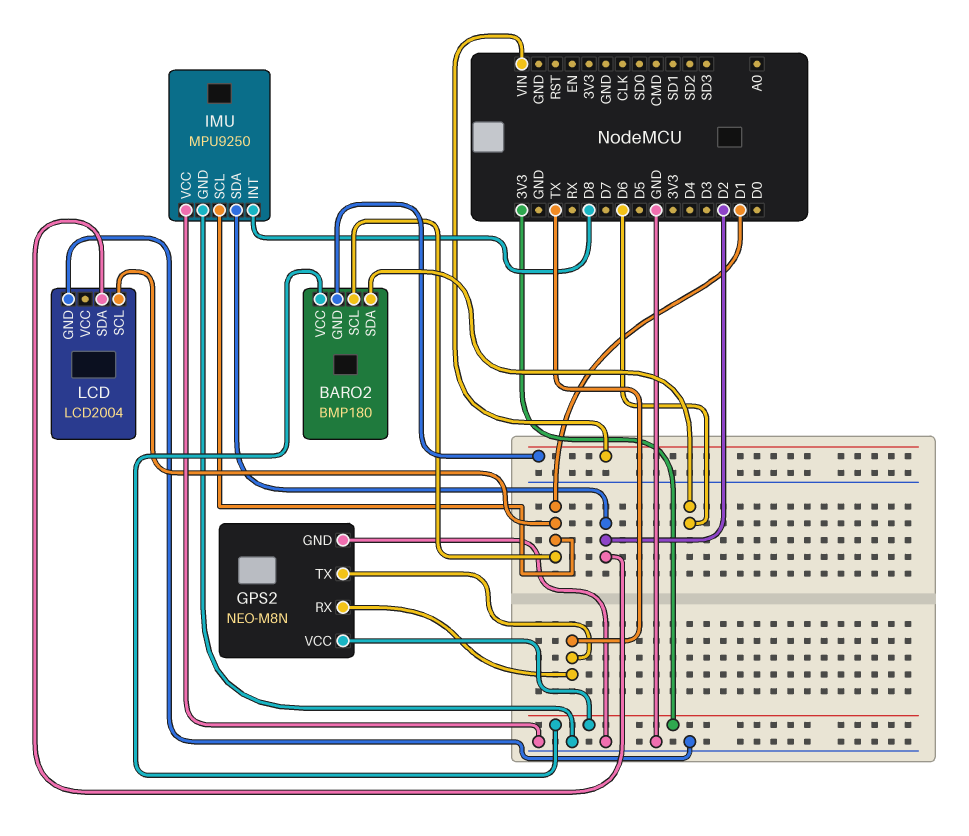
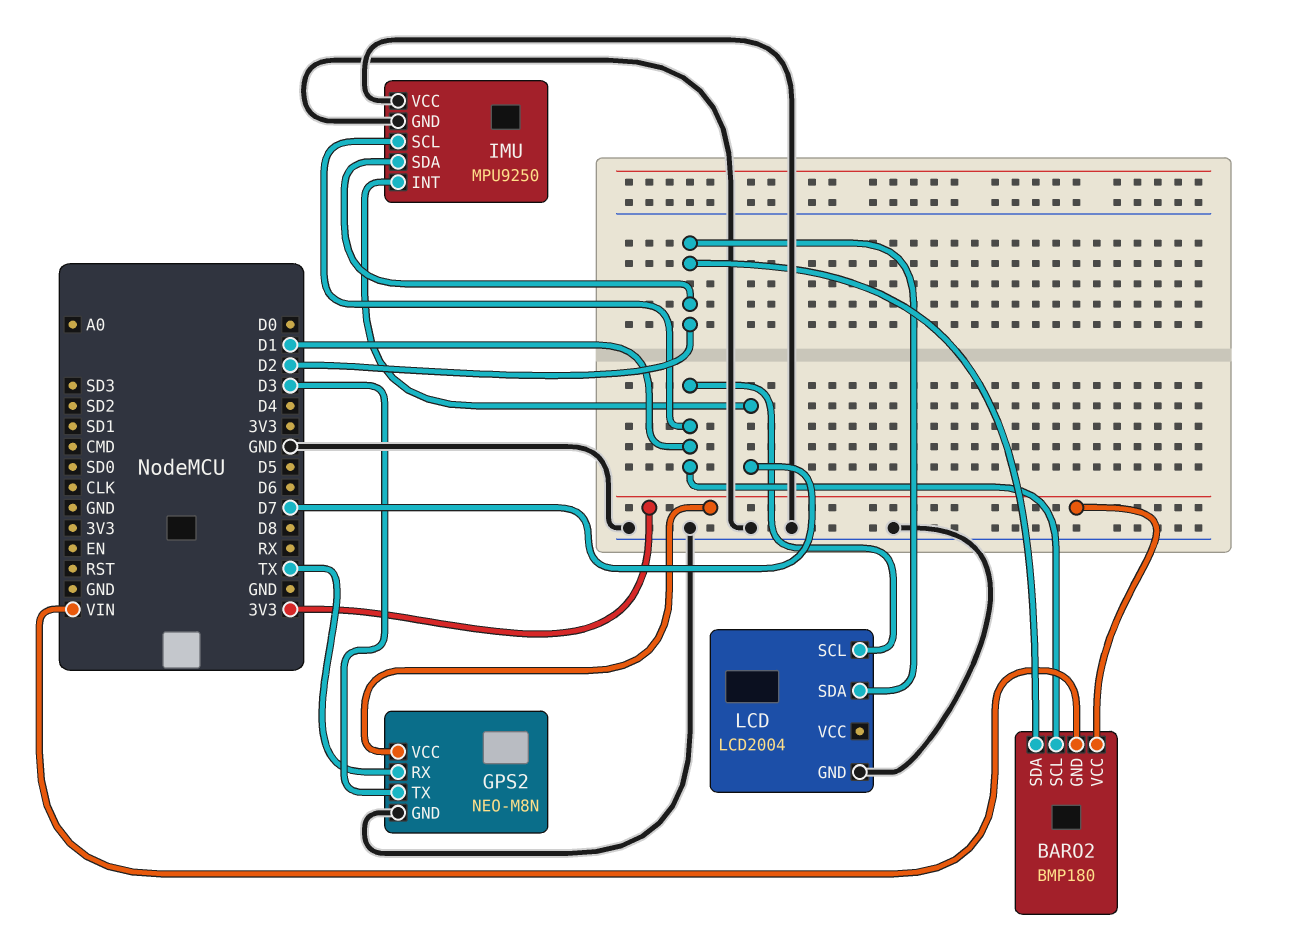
BARO2 pin SDA: D6 -> D2
GPS2 pin TX: TX -> D3
IMU pin INT: D8 -> D7

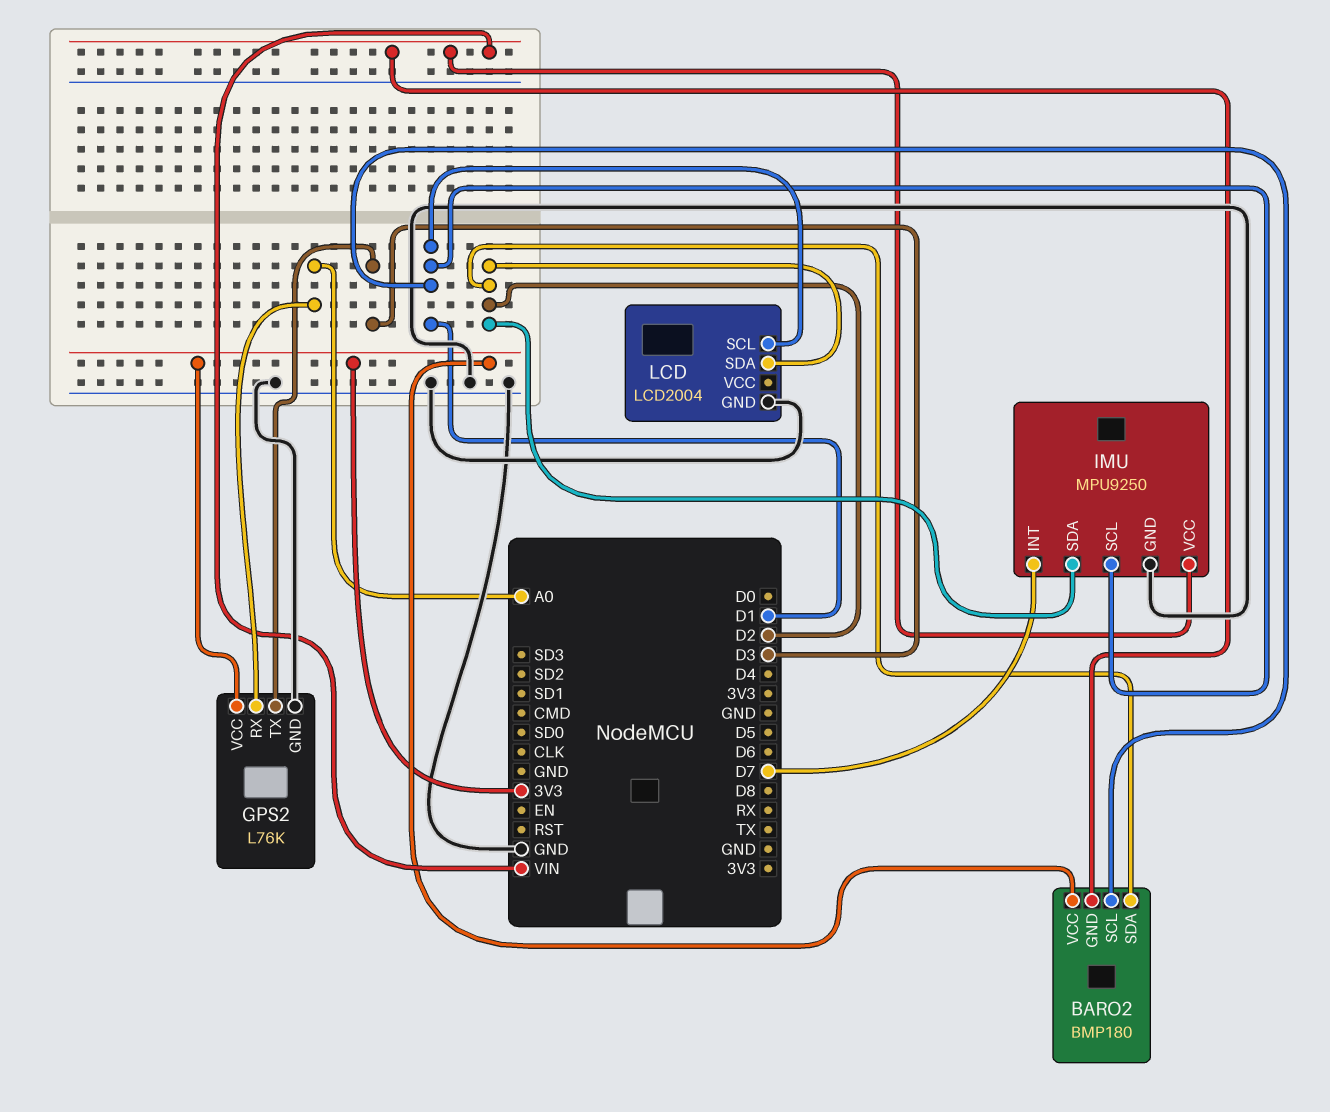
GPS2: NEO-M8N -> L76K
GPS2 pin RX: TX -> A0
IMU pin VCC: GND -> VIN

